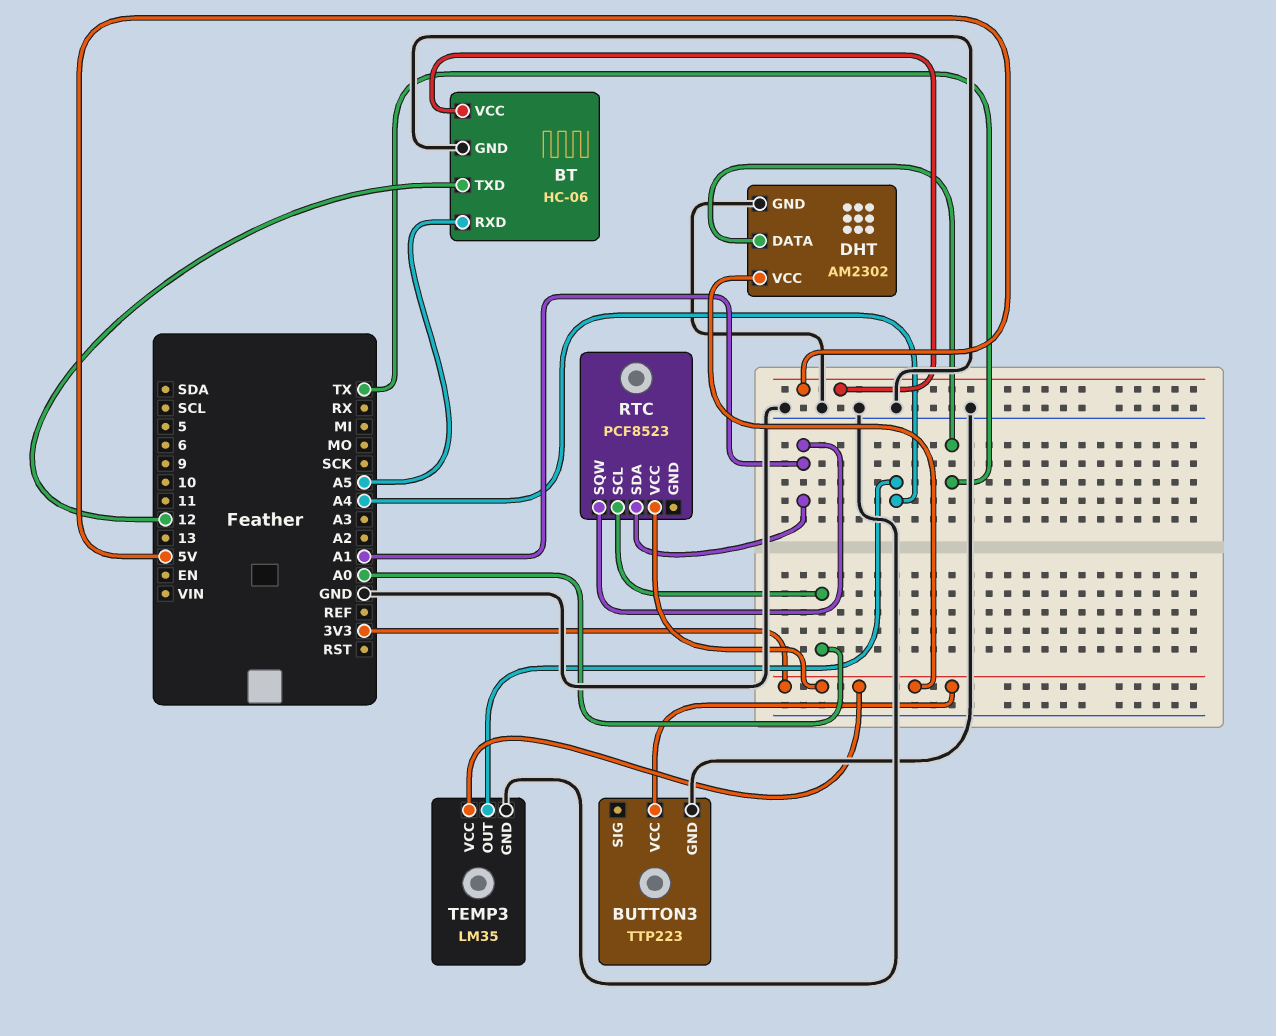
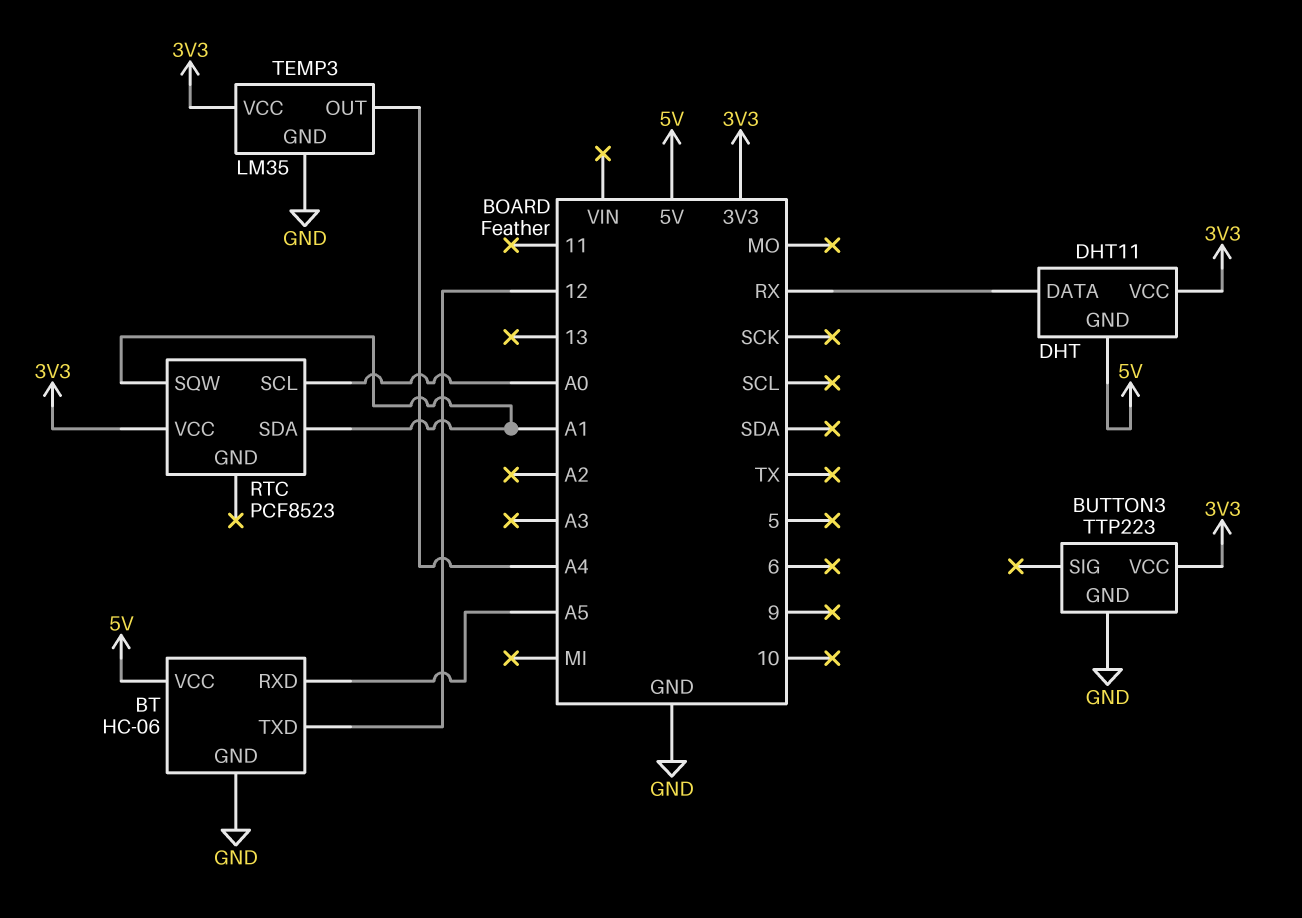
DHT: AM2302 -> DHT11
DHT pin DATA: TX -> RX
DHT pin GND: GND -> 5V

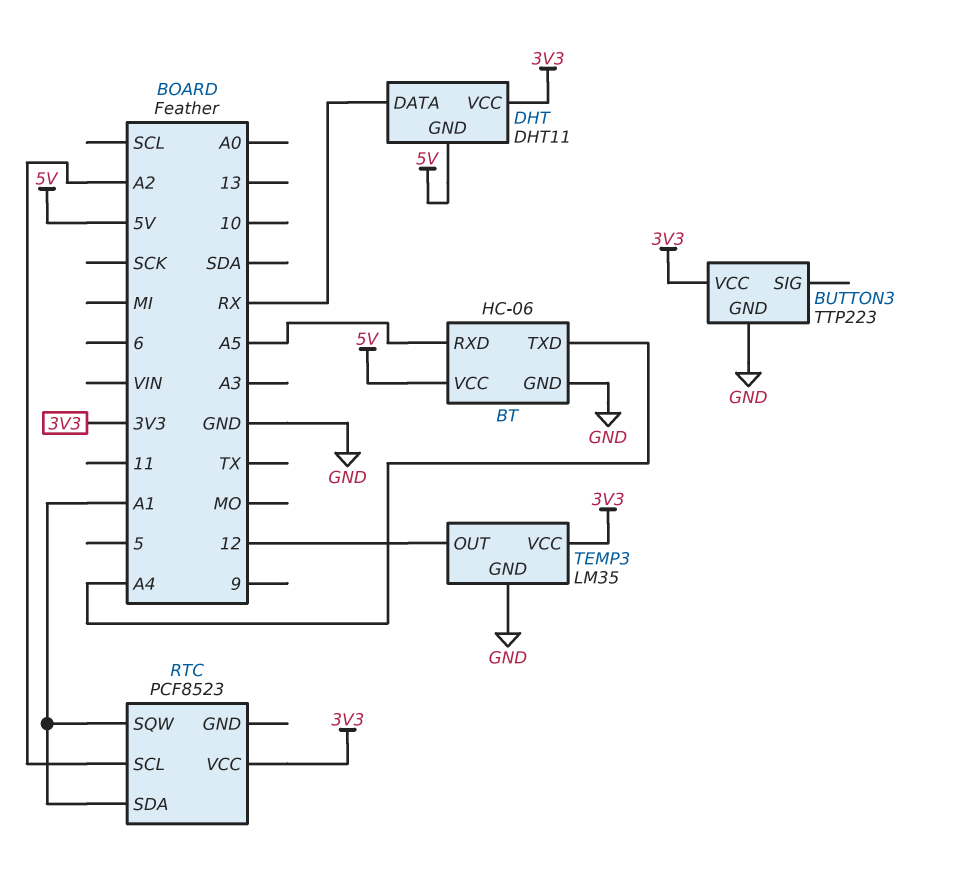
BT pin TXD: 12 -> A4
RTC pin SCL: A0 -> A2
TEMP3 pin OUT: A4 -> 12

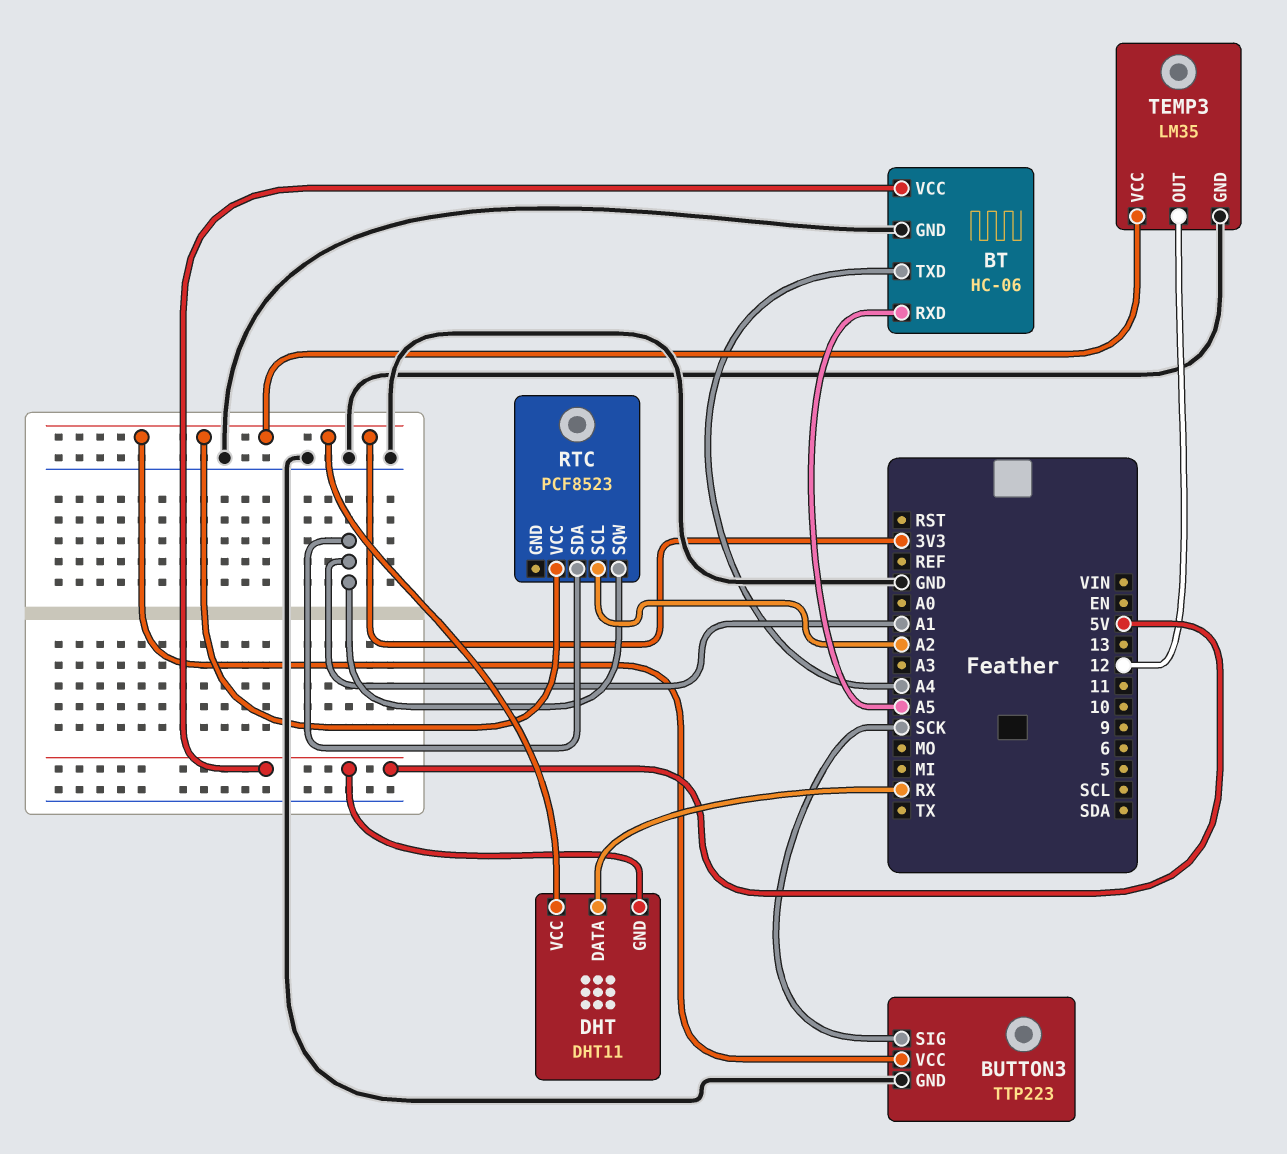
BUTTON3 pin SIG: none -> SCK

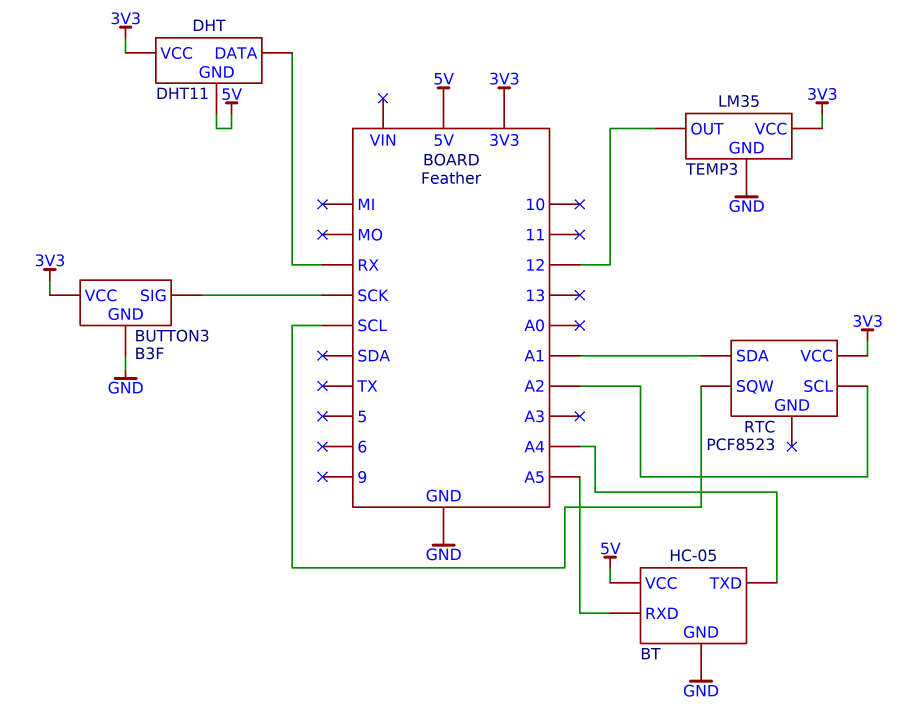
BT: HC-06 -> HC-05
BUTTON3: TTP223 -> B3F
RTC pin SQW: A1 -> SCL

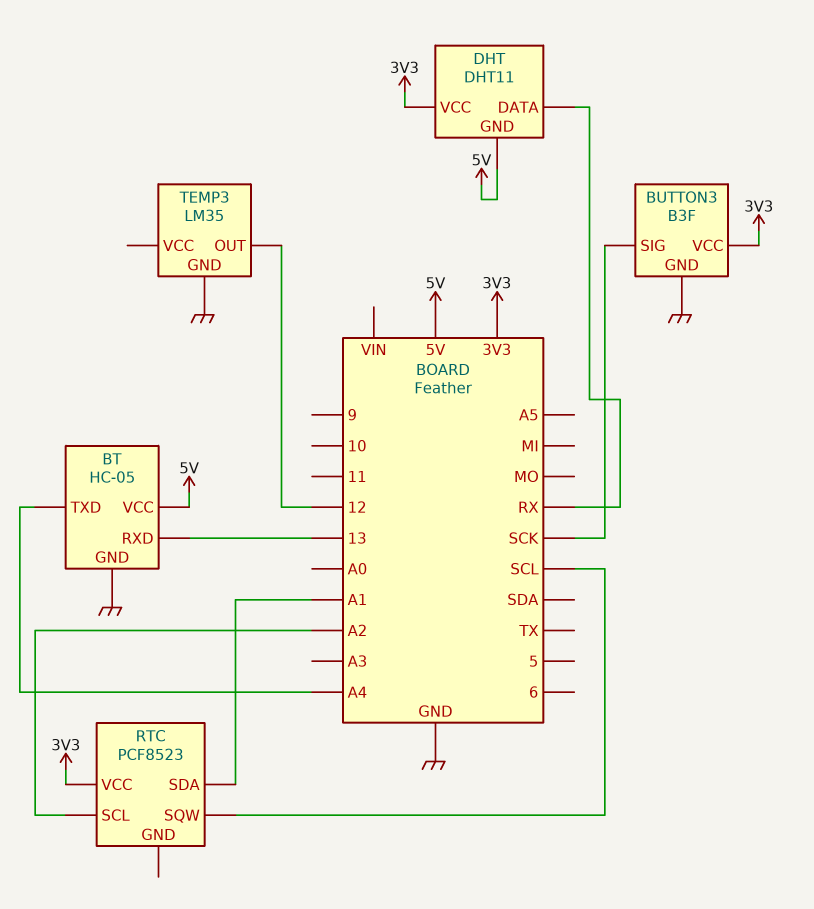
BT pin RXD: A5 -> 13
TEMP3 pin VCC: 3V3 -> none

